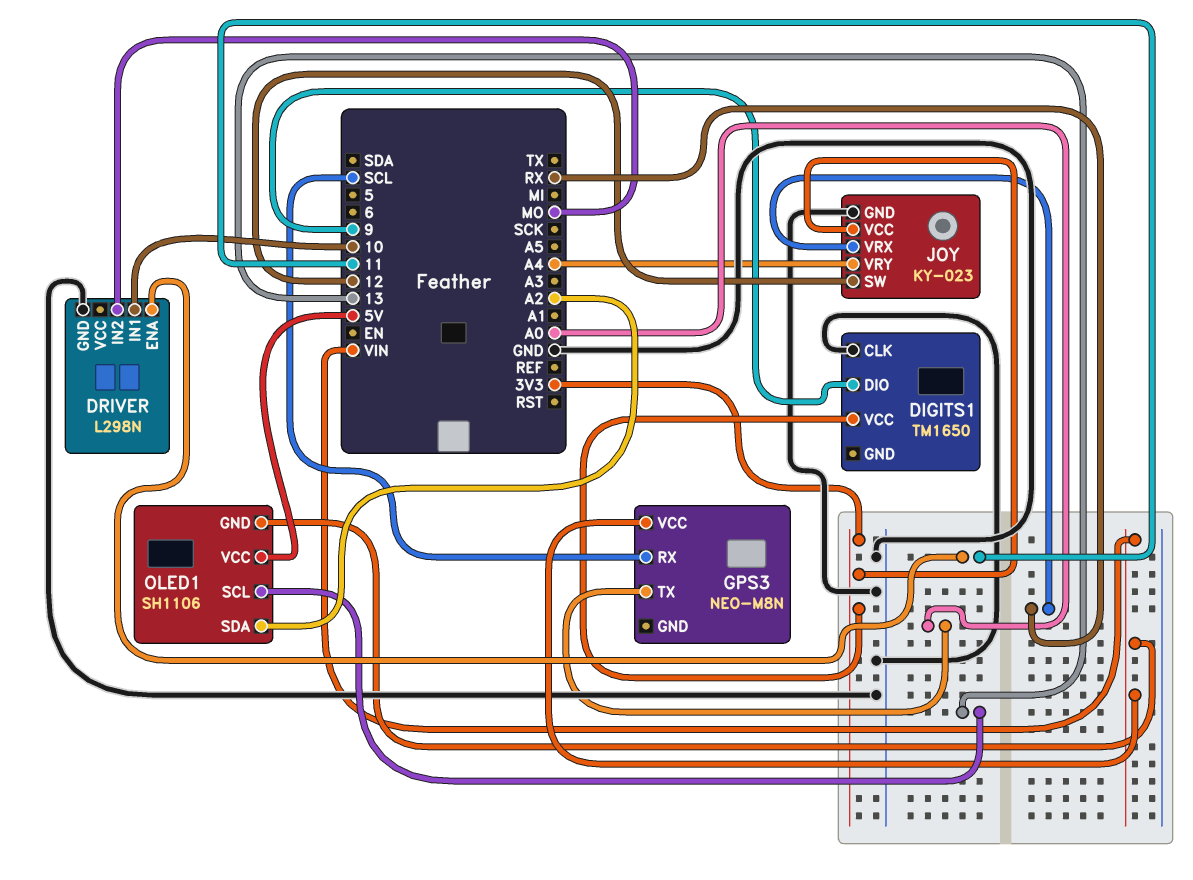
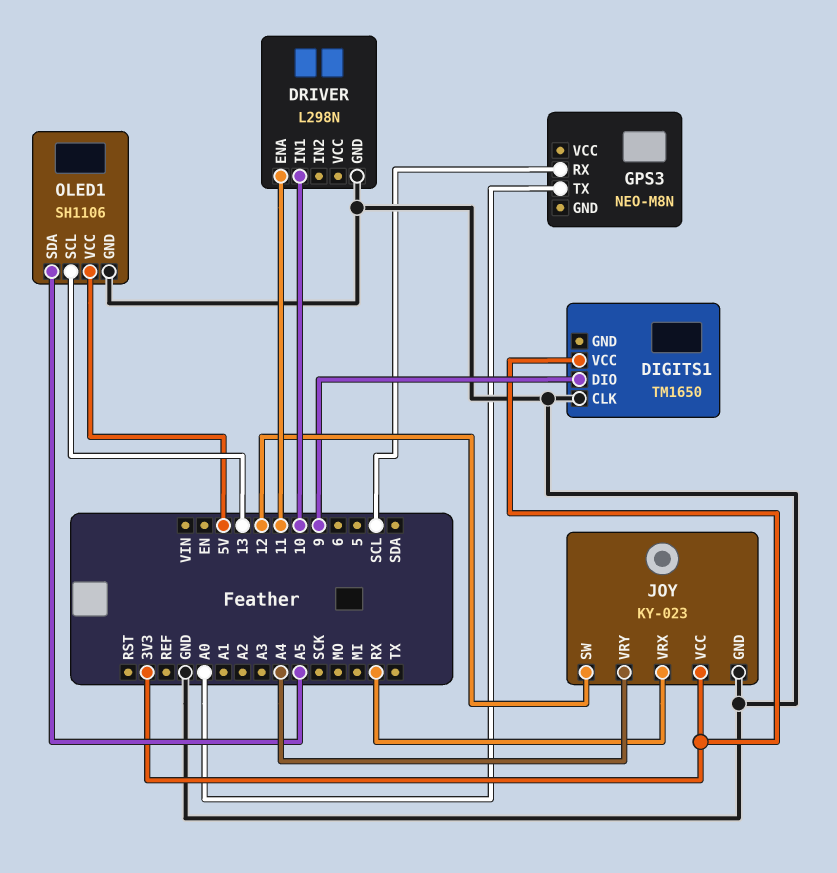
DRIVER pin IN2: MO -> none
GPS3 pin VCC: VIN -> none
OLED1 pin GND: VIN -> GND
OLED1 pin SDA: A2 -> A5

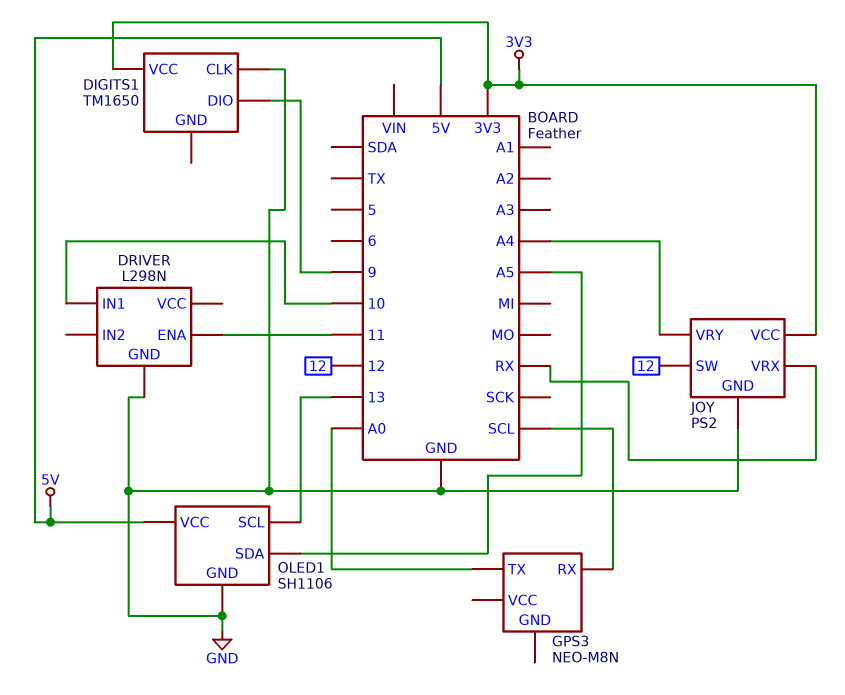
JOY: KY-023 -> PS2

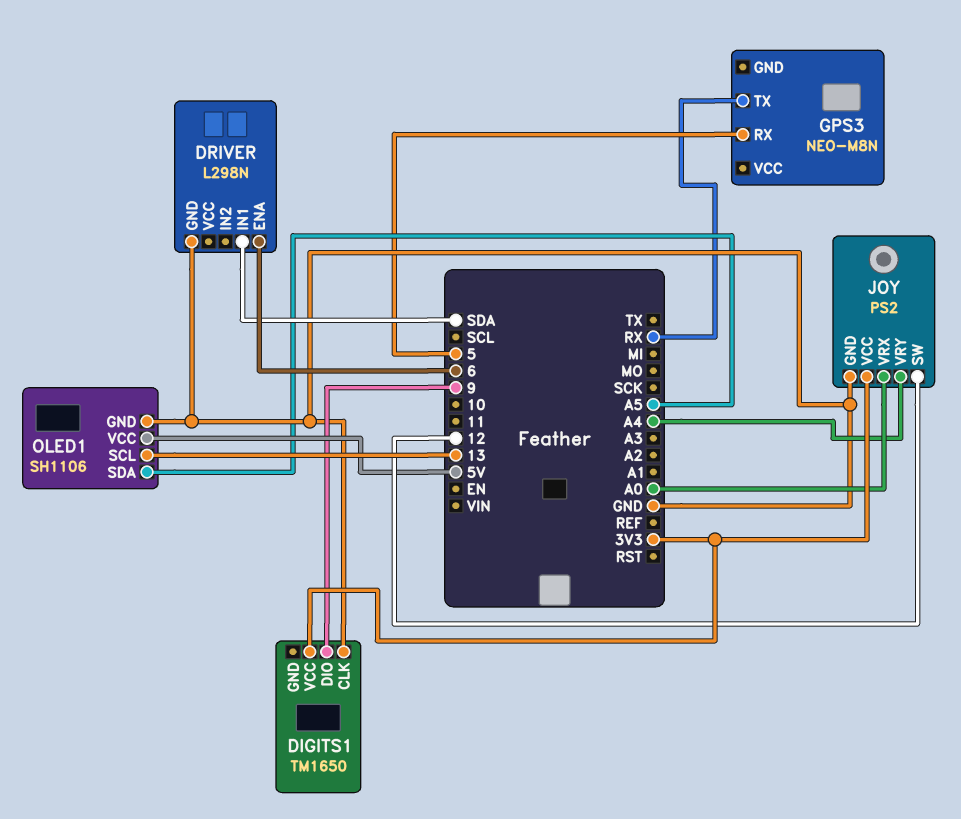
DRIVER pin ENA: 11 -> 6
DRIVER pin IN1: 10 -> SDA
GPS3 pin RX: SCL -> 5
GPS3 pin TX: A0 -> RX
JOY pin VRX: RX -> A0

